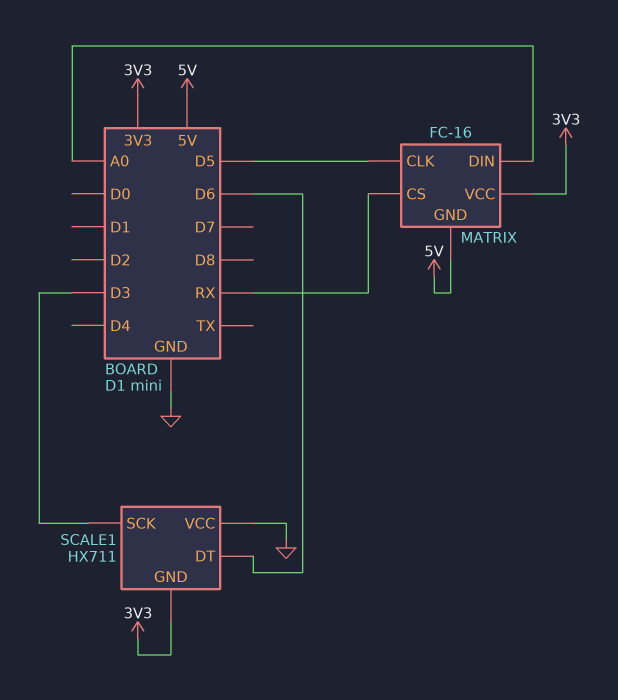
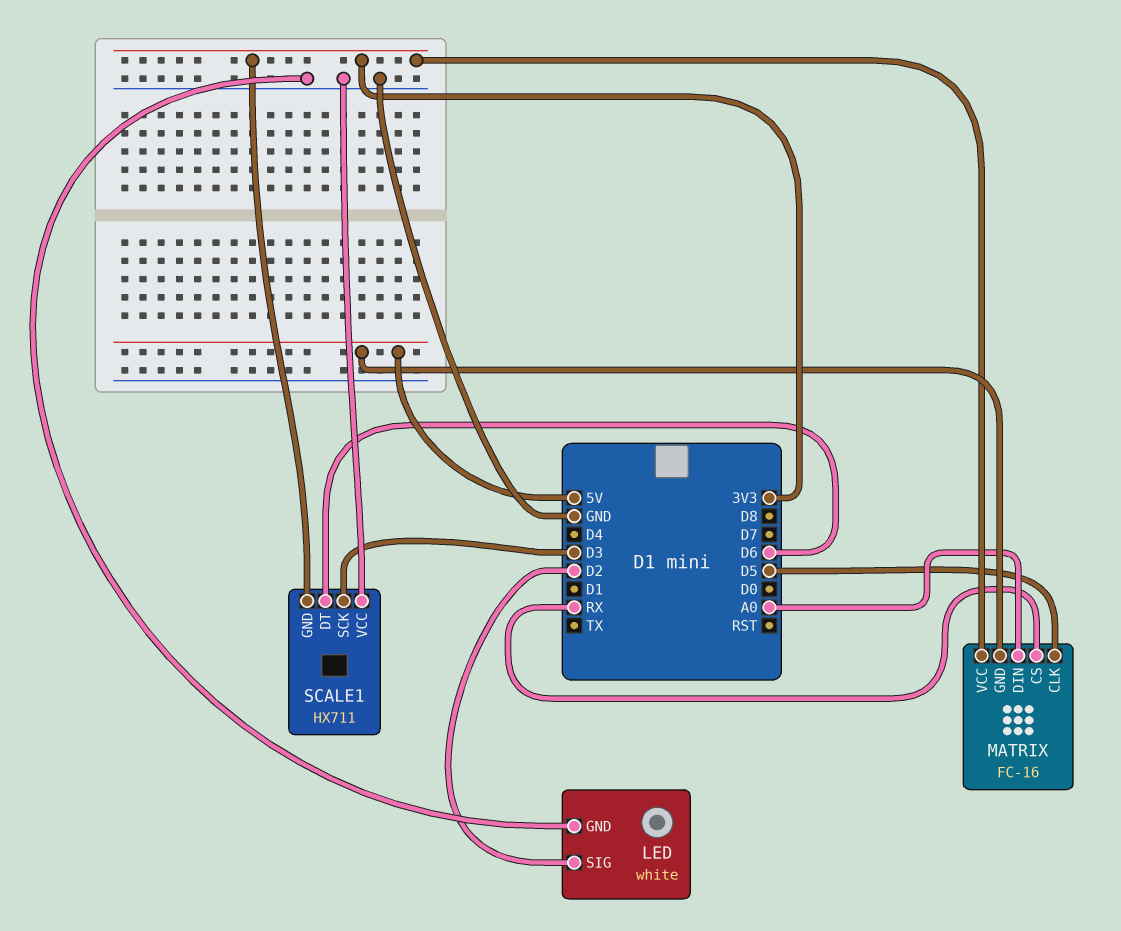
LED: none -> white
LED pin GND: none -> GND
LED pin SIG: none -> D2

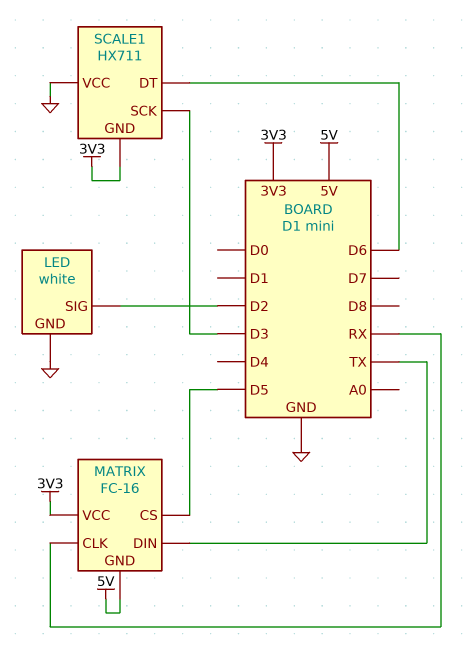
MATRIX pin CLK: D5 -> RX
MATRIX pin CS: RX -> D5
MATRIX pin DIN: A0 -> TX

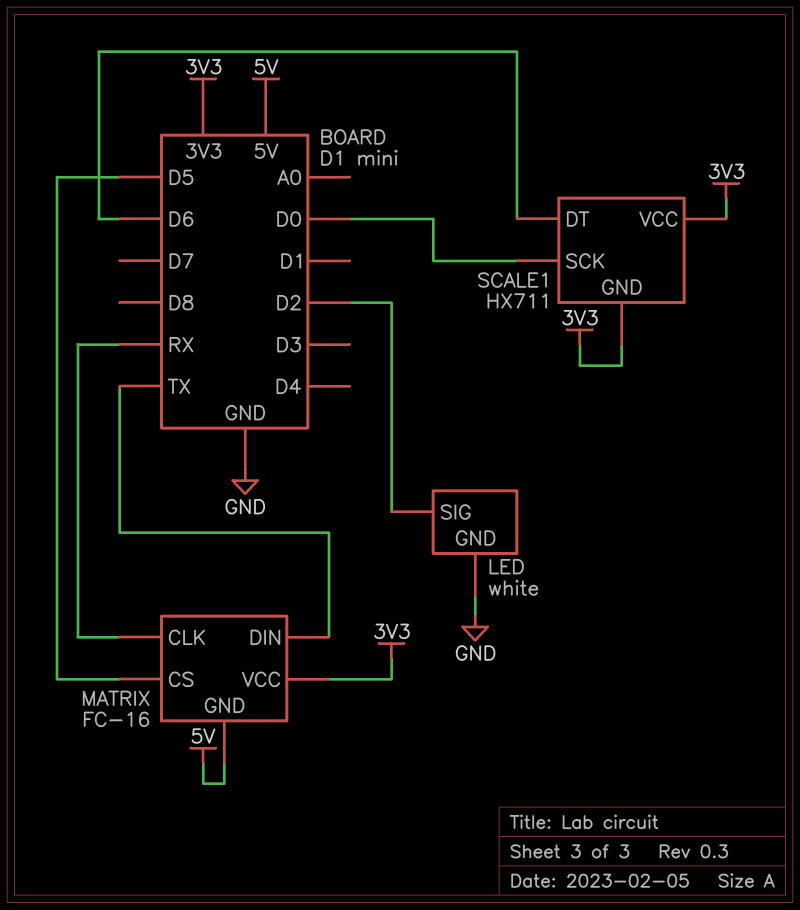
SCALE1 pin SCK: D3 -> D0
SCALE1 pin VCC: GND -> 3V3

